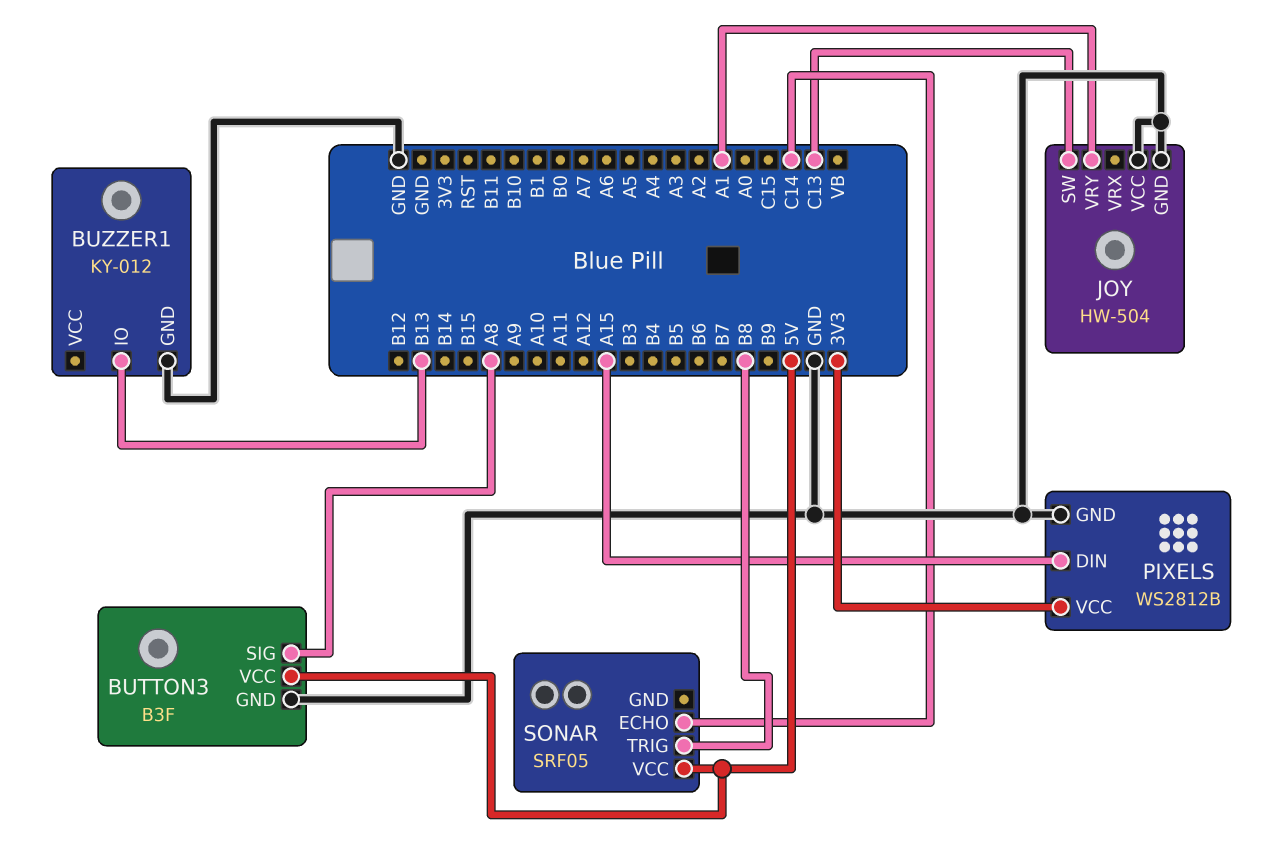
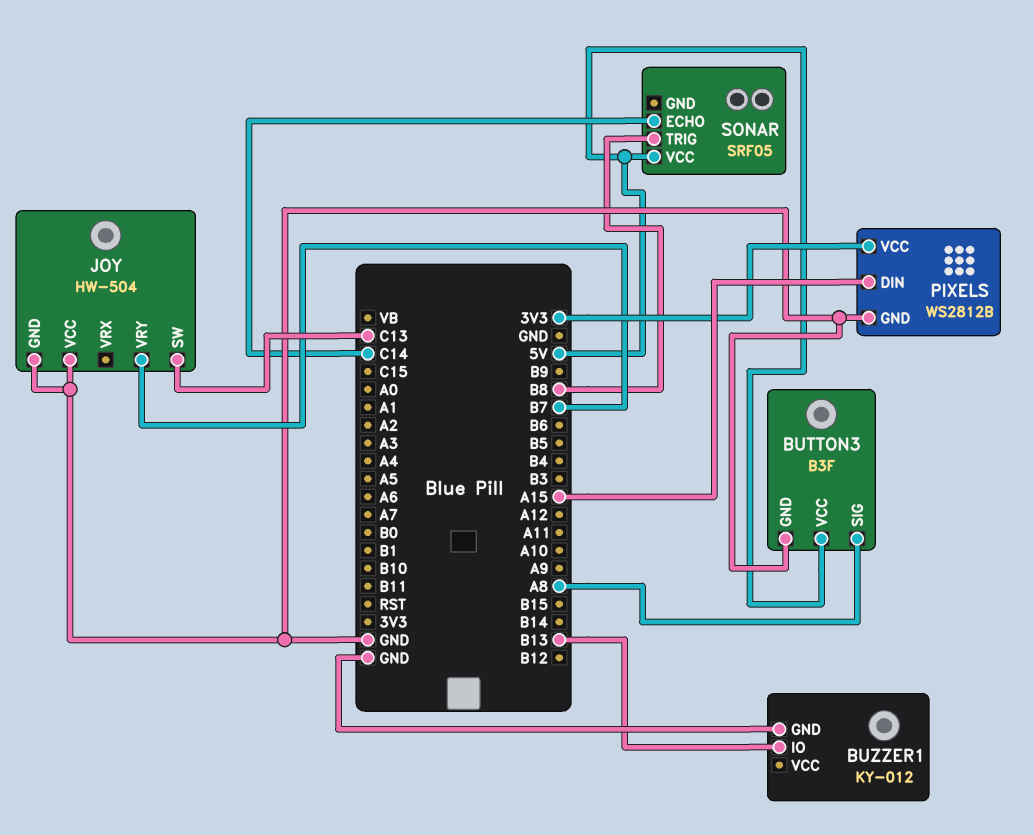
JOY pin VRY: A1 -> B7

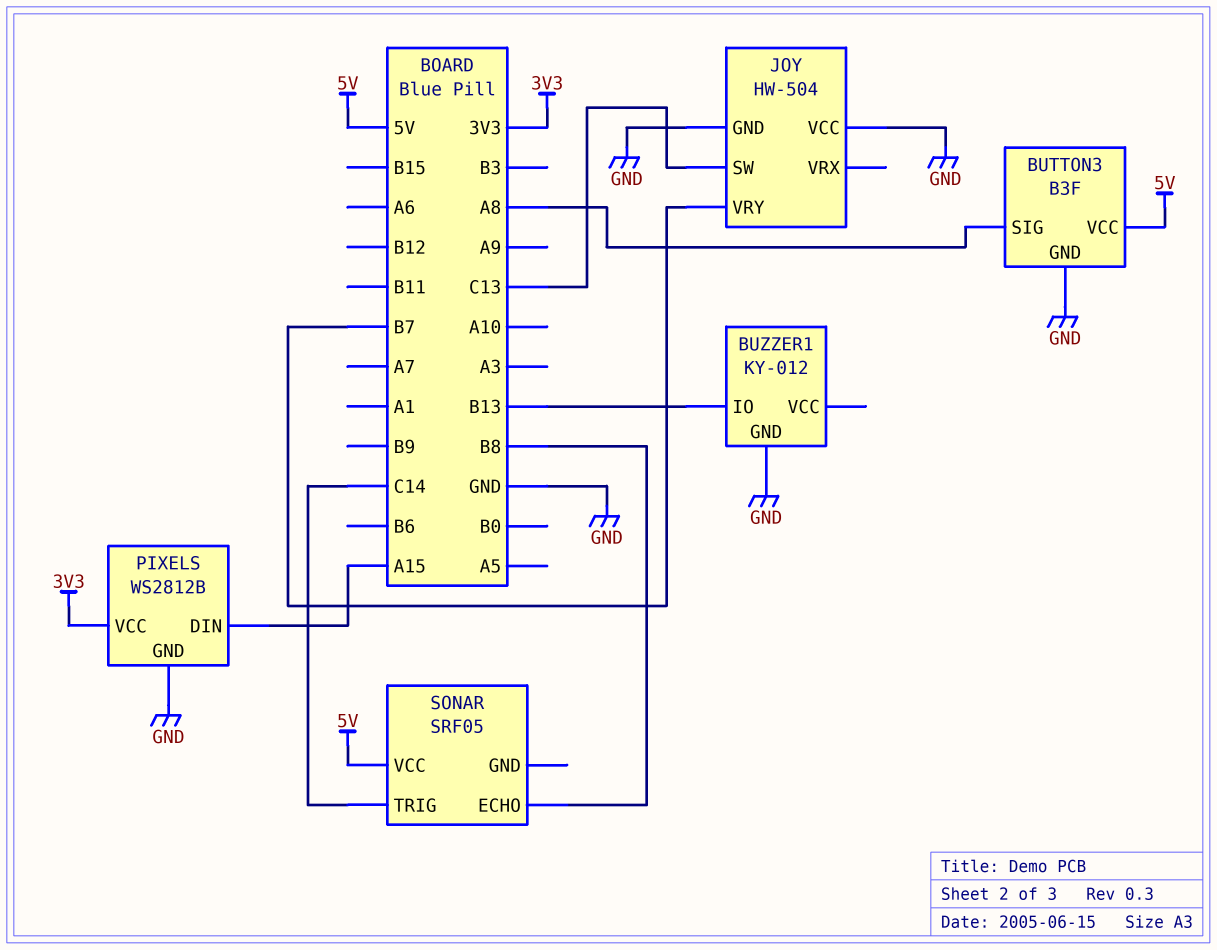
SONAR pin ECHO: C14 -> B8
SONAR pin TRIG: B8 -> C14

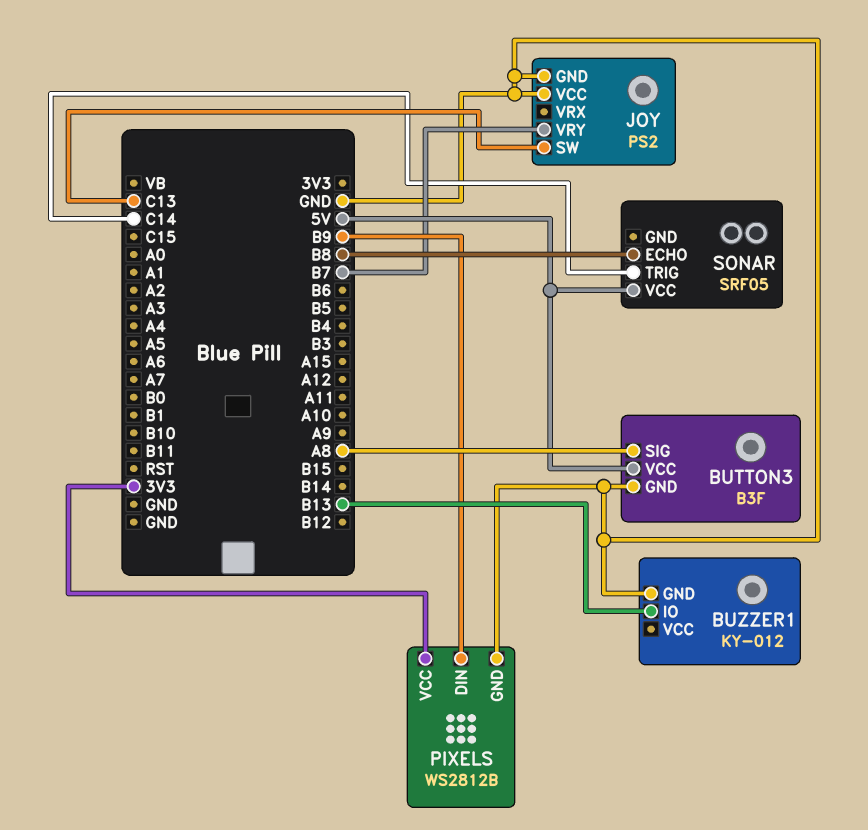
JOY: HW-504 -> PS2
PIXELS pin DIN: A15 -> B9

